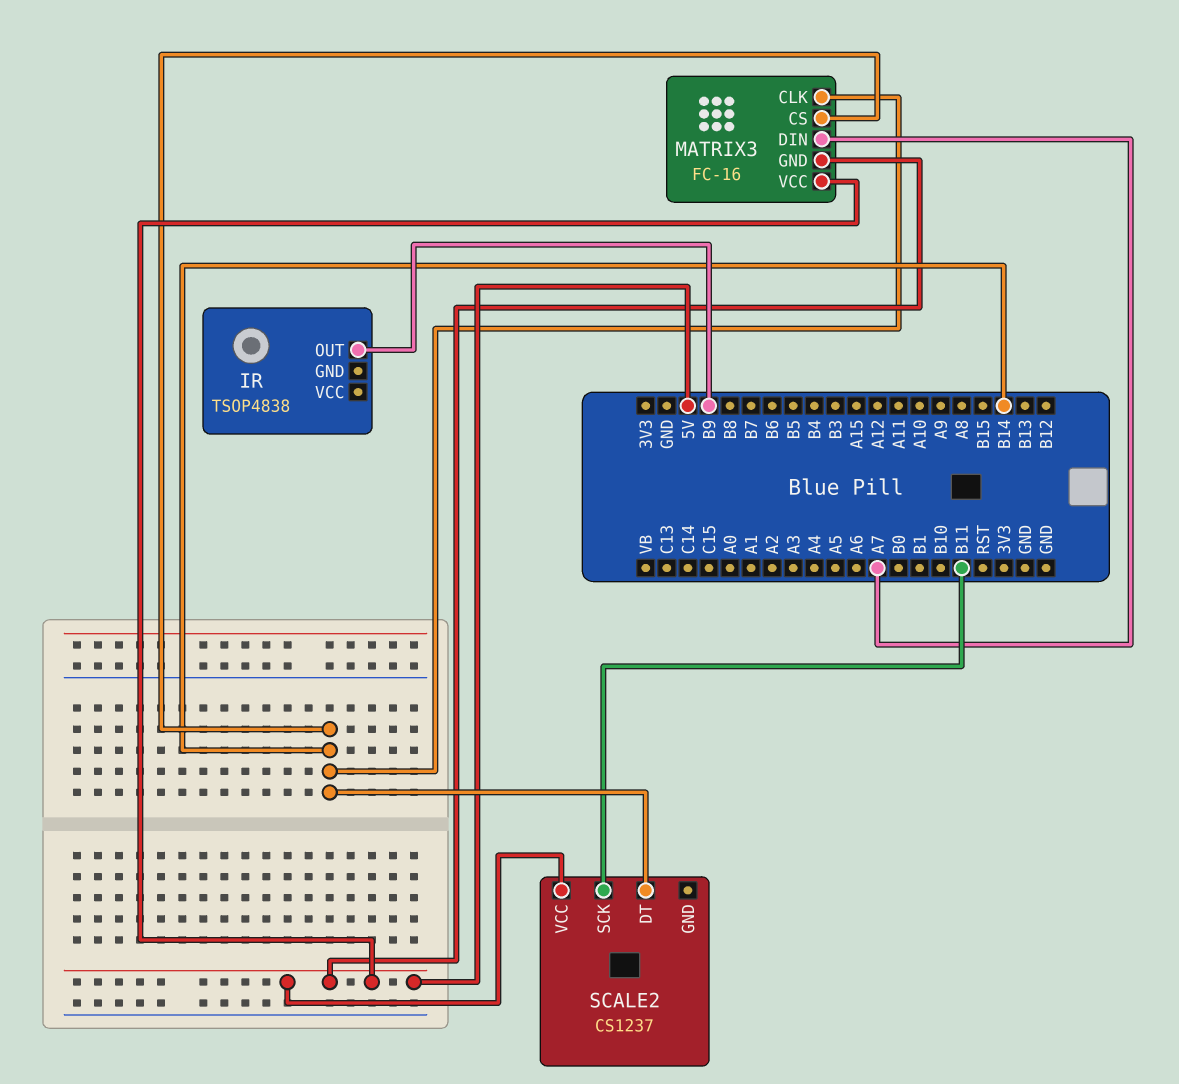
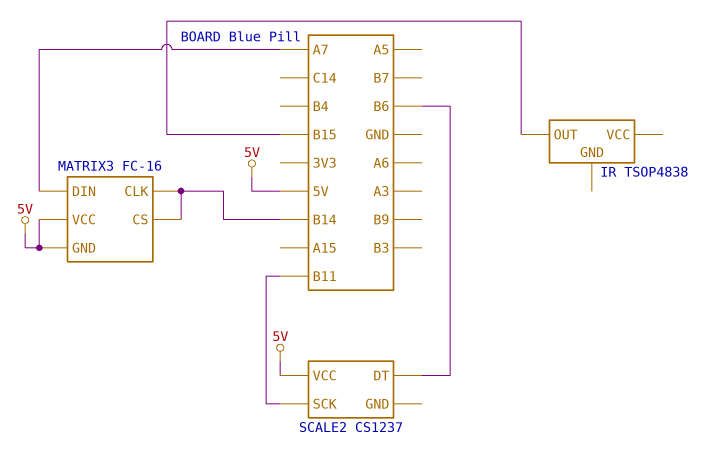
IR pin OUT: B9 -> B15
SCALE2 pin DT: B14 -> B6

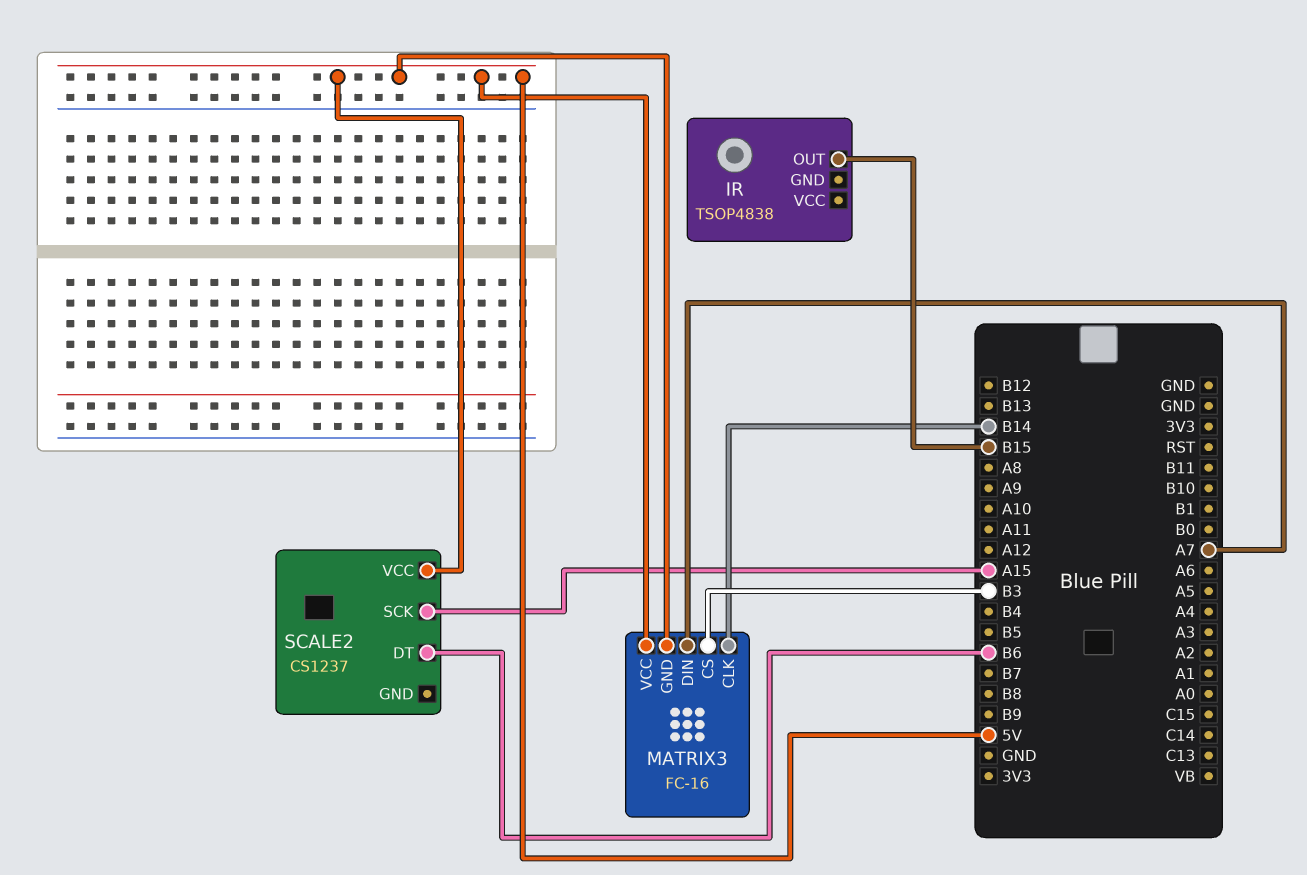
MATRIX3 pin CS: B14 -> B3
SCALE2 pin SCK: B11 -> A15

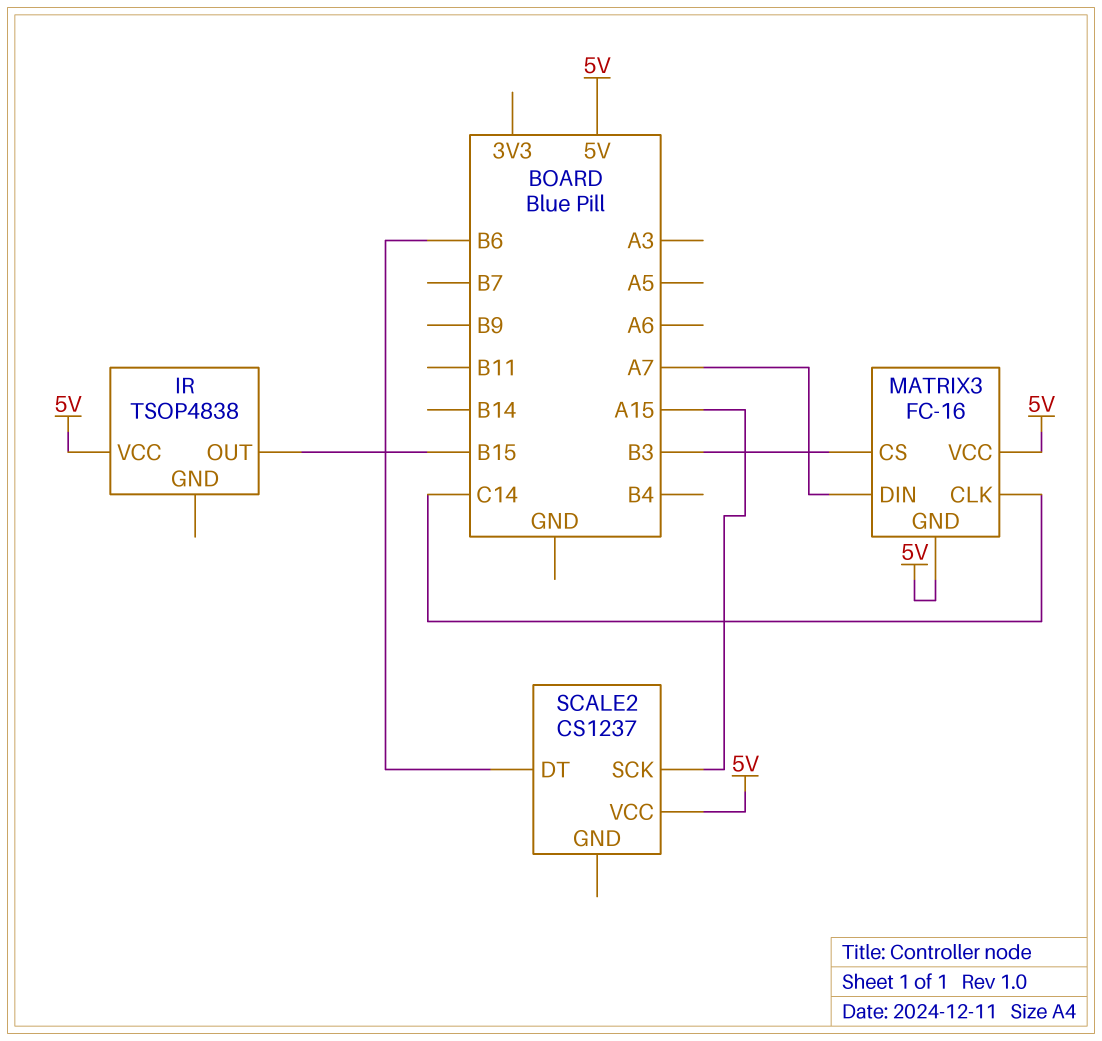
IR pin VCC: none -> 5V
MATRIX3 pin CLK: B14 -> C14

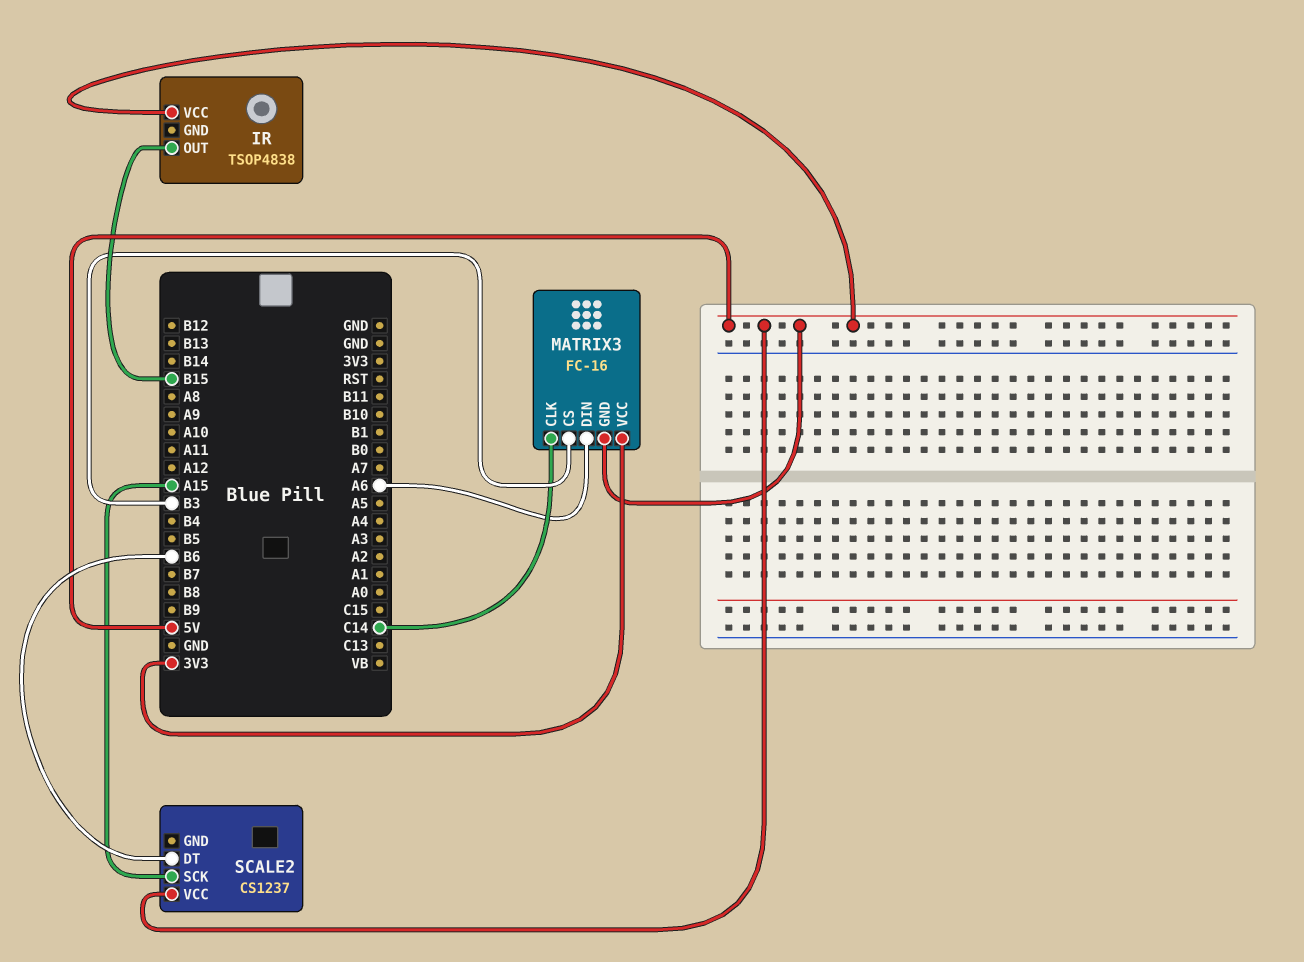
MATRIX3 pin DIN: A7 -> A6
MATRIX3 pin VCC: 5V -> 3V3

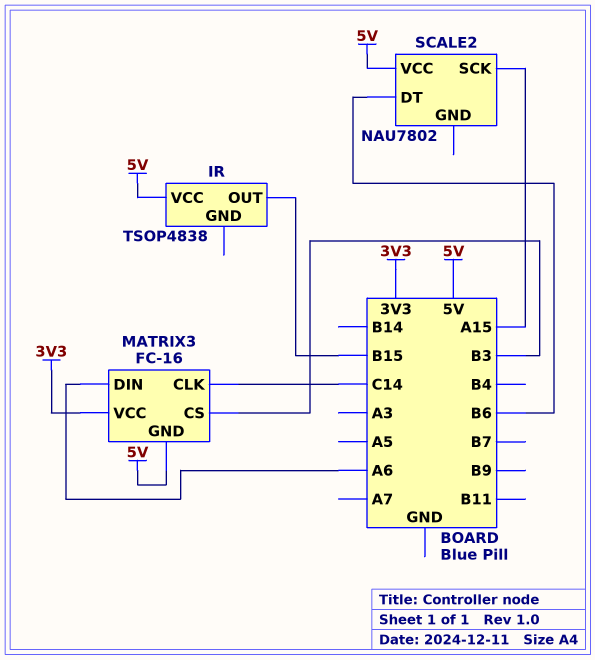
SCALE2: CS1237 -> NAU7802

